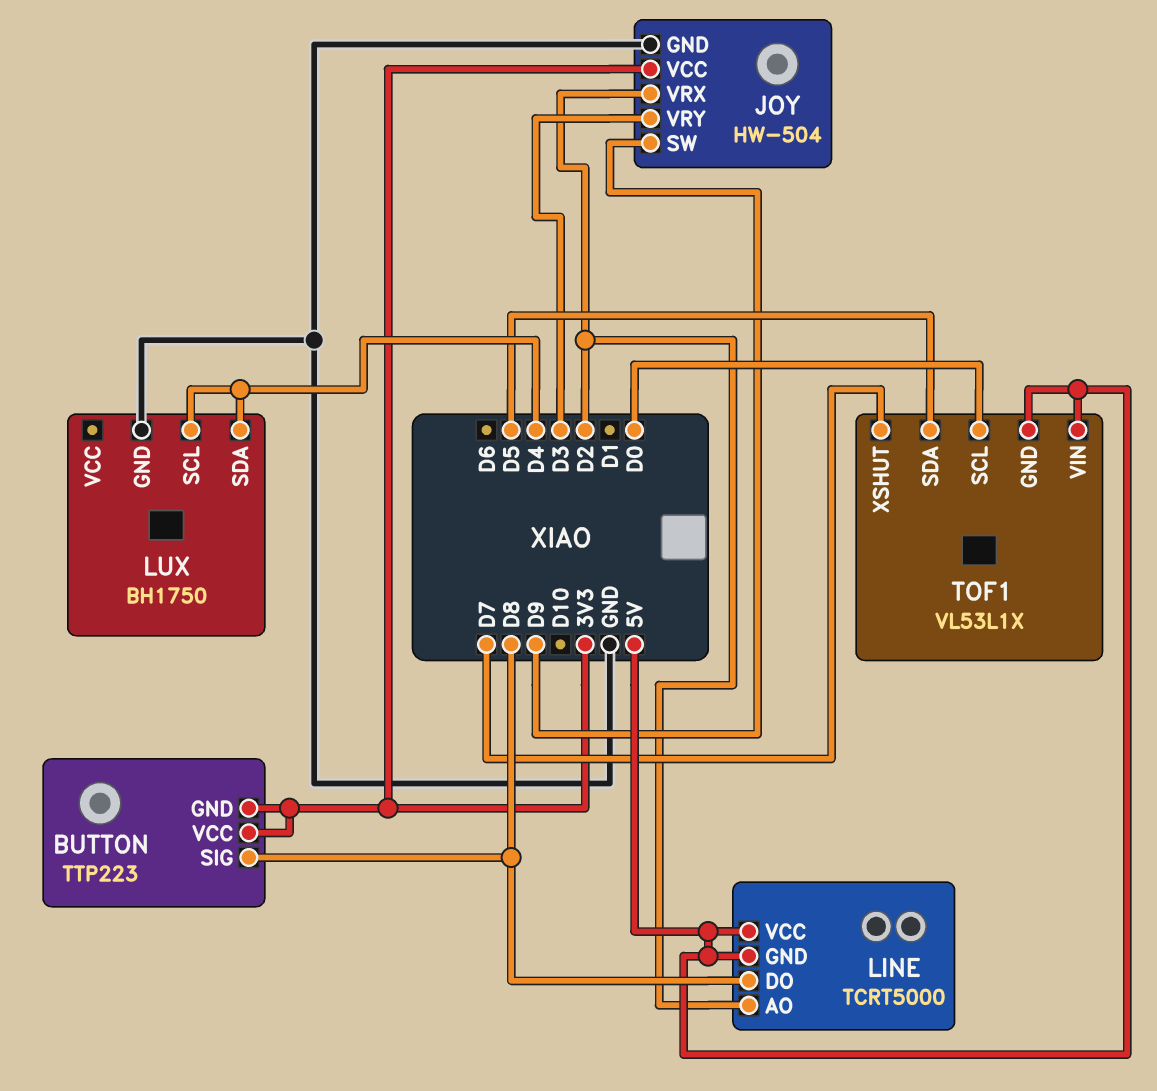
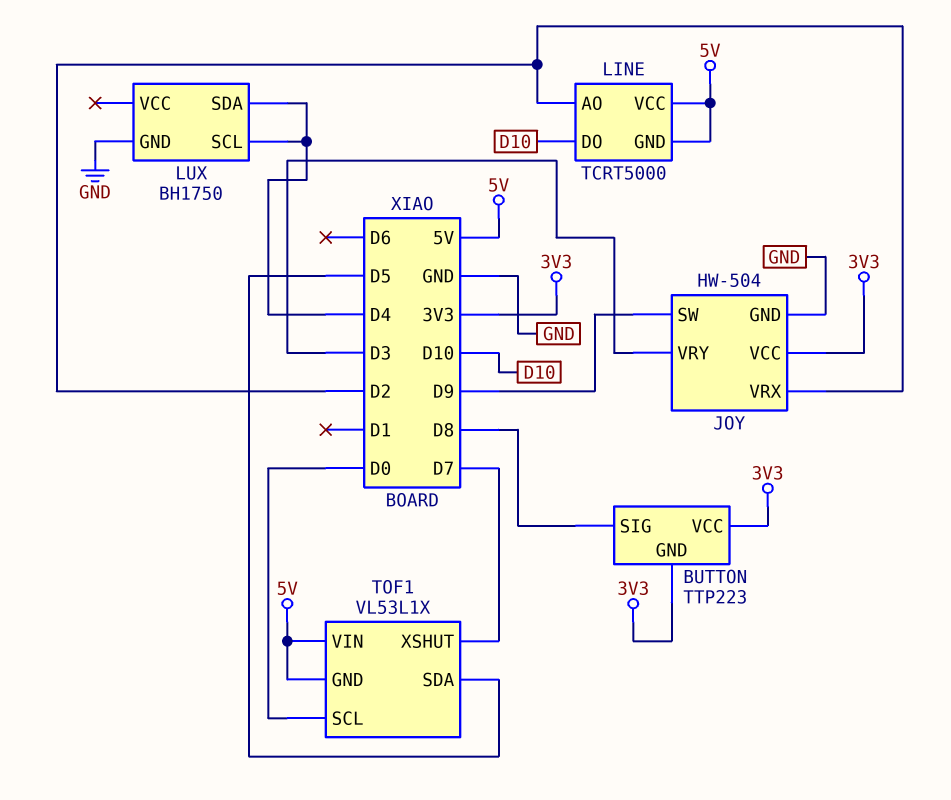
LINE pin DO: D8 -> D10

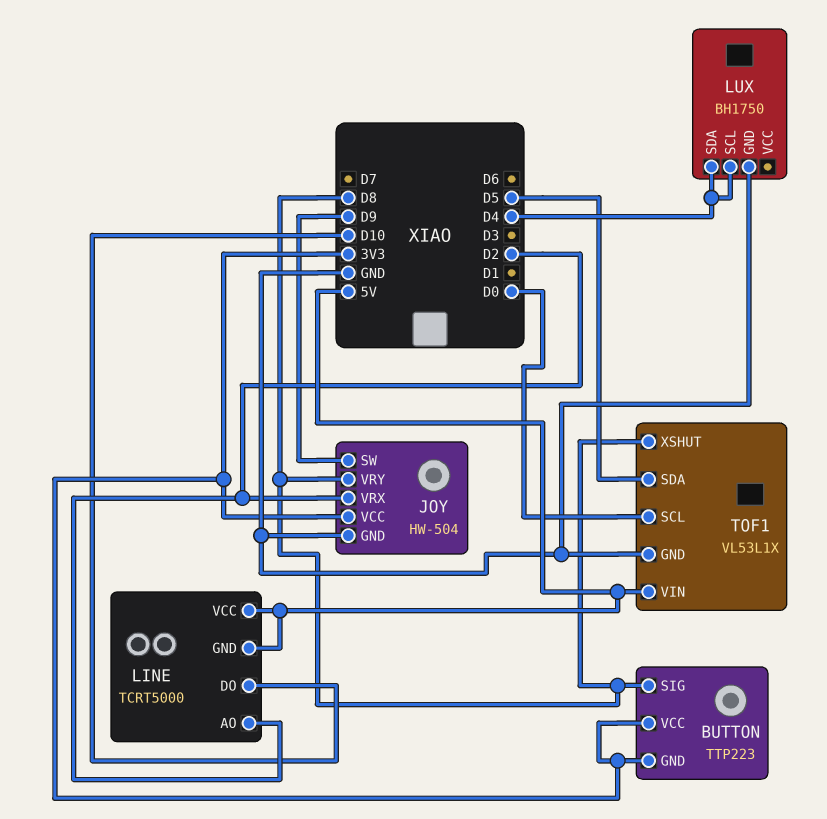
JOY pin VRY: D3 -> D8
TOF1 pin GND: 5V -> GND
TOF1 pin XSHUT: D7 -> D8

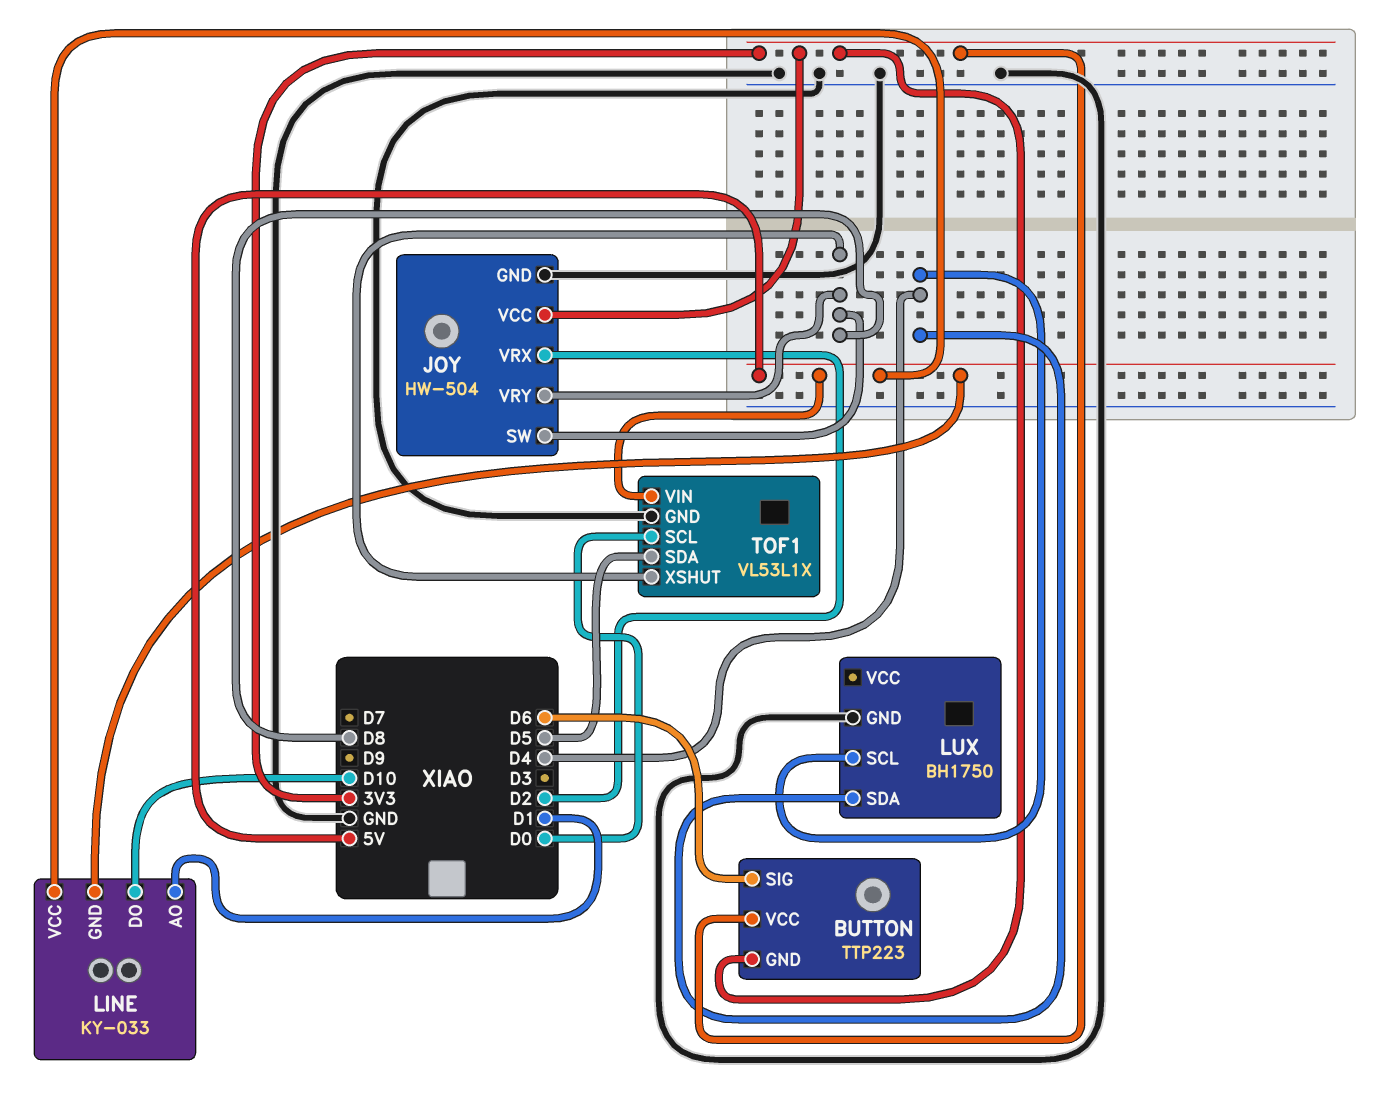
BUTTON pin SIG: D8 -> D6
JOY pin SW: D9 -> D8
LINE: TCRT5000 -> KY-033
LINE pin AO: D2 -> D1

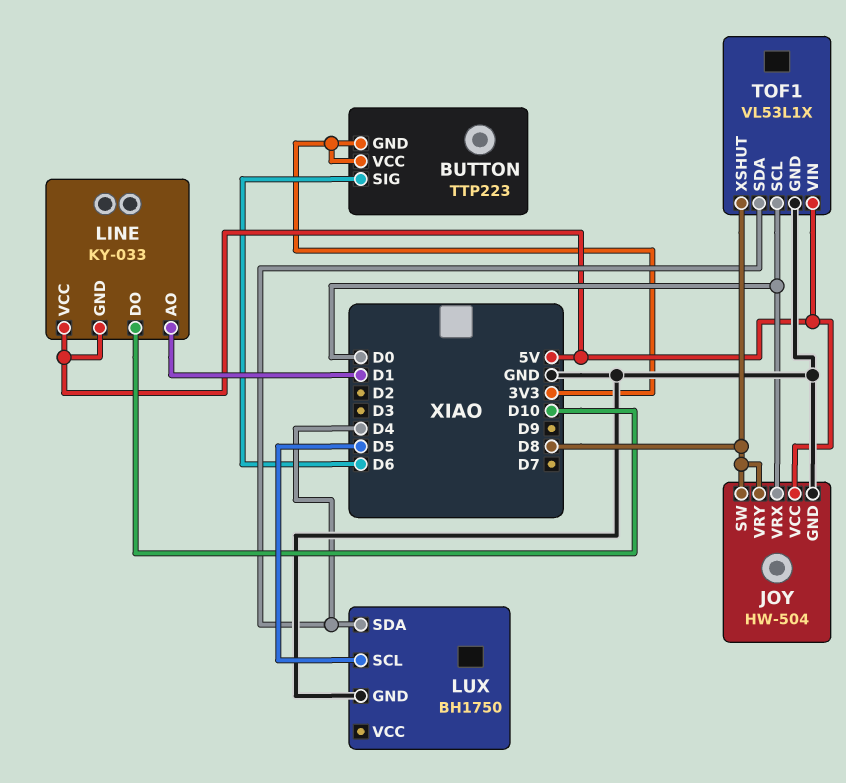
JOY pin VCC: 3V3 -> 5V
JOY pin VRX: D2 -> D0
LUX pin SCL: D4 -> D5
TOF1 pin SDA: D5 -> D4

